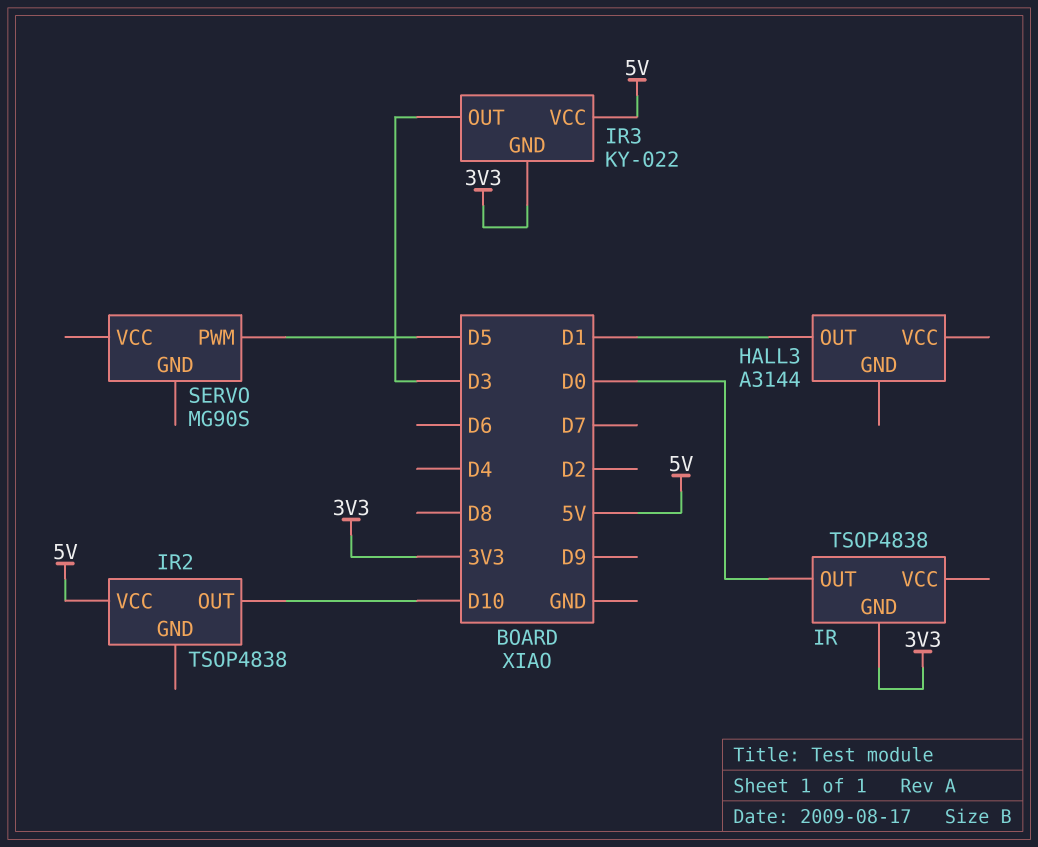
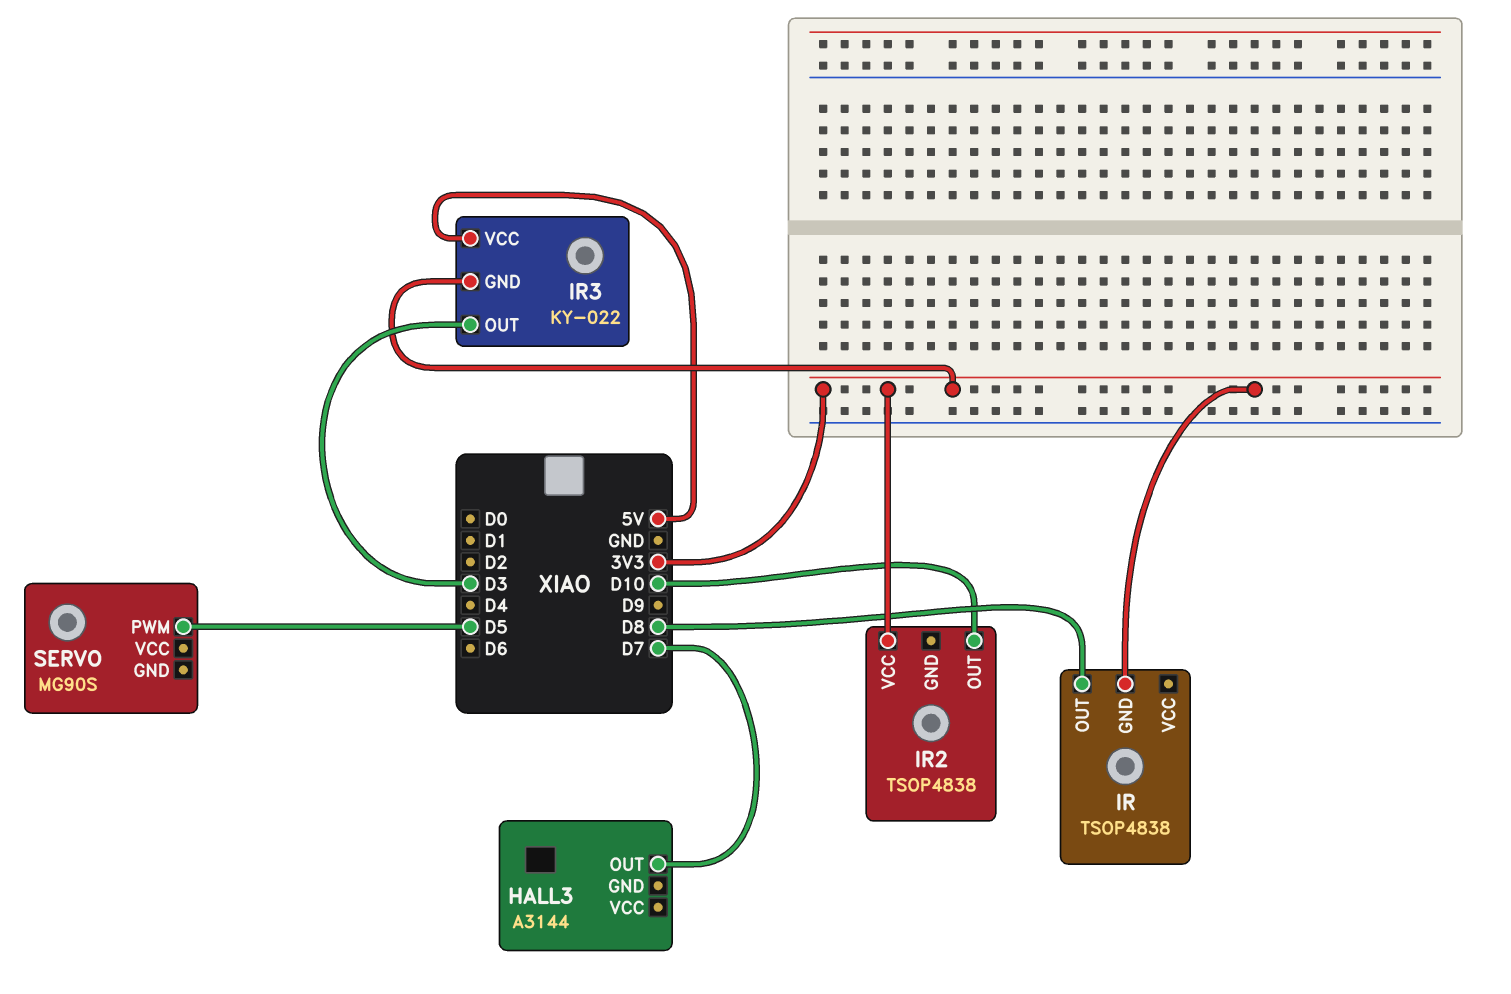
HALL3 pin OUT: D1 -> D7
IR pin OUT: D0 -> D8
IR2 pin VCC: 5V -> 3V3

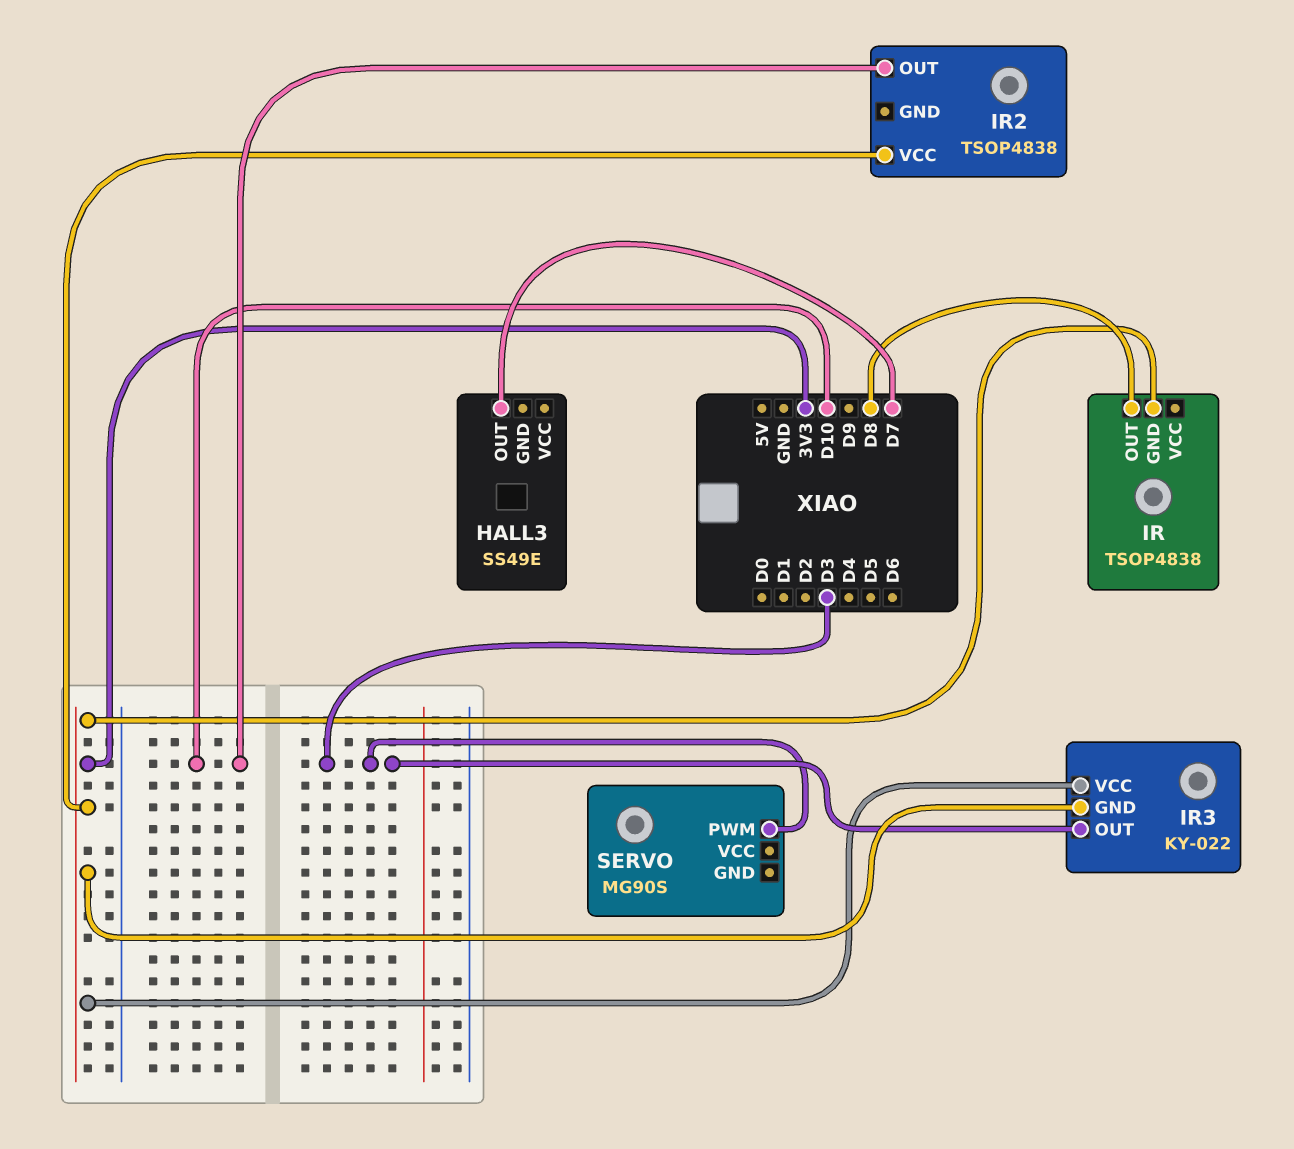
HALL3: A3144 -> SS49E
IR3 pin VCC: 5V -> 3V3
SERVO pin PWM: D5 -> D3

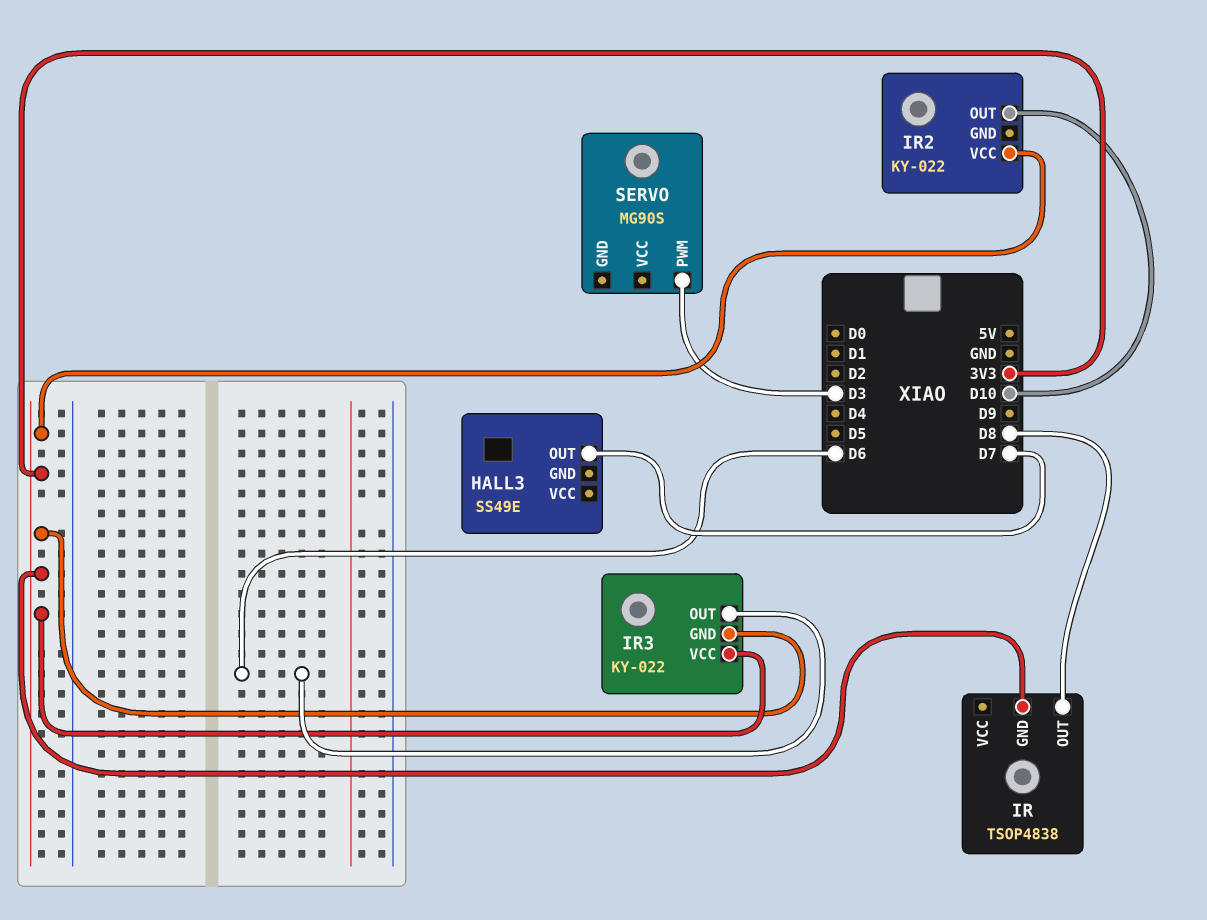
IR2: TSOP4838 -> KY-022
IR3 pin OUT: D3 -> D6

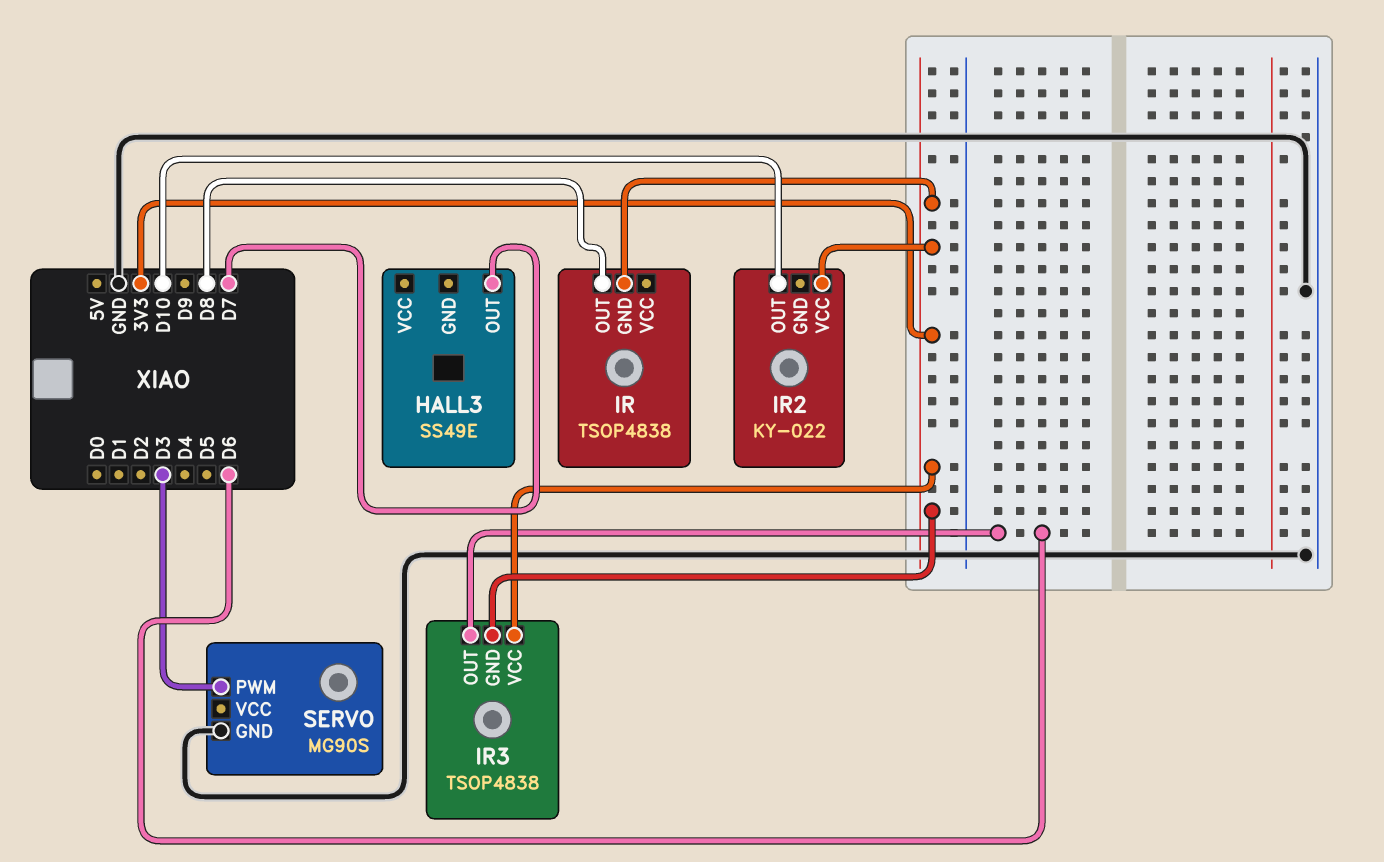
IR3: KY-022 -> TSOP4838
SERVO pin GND: none -> GND

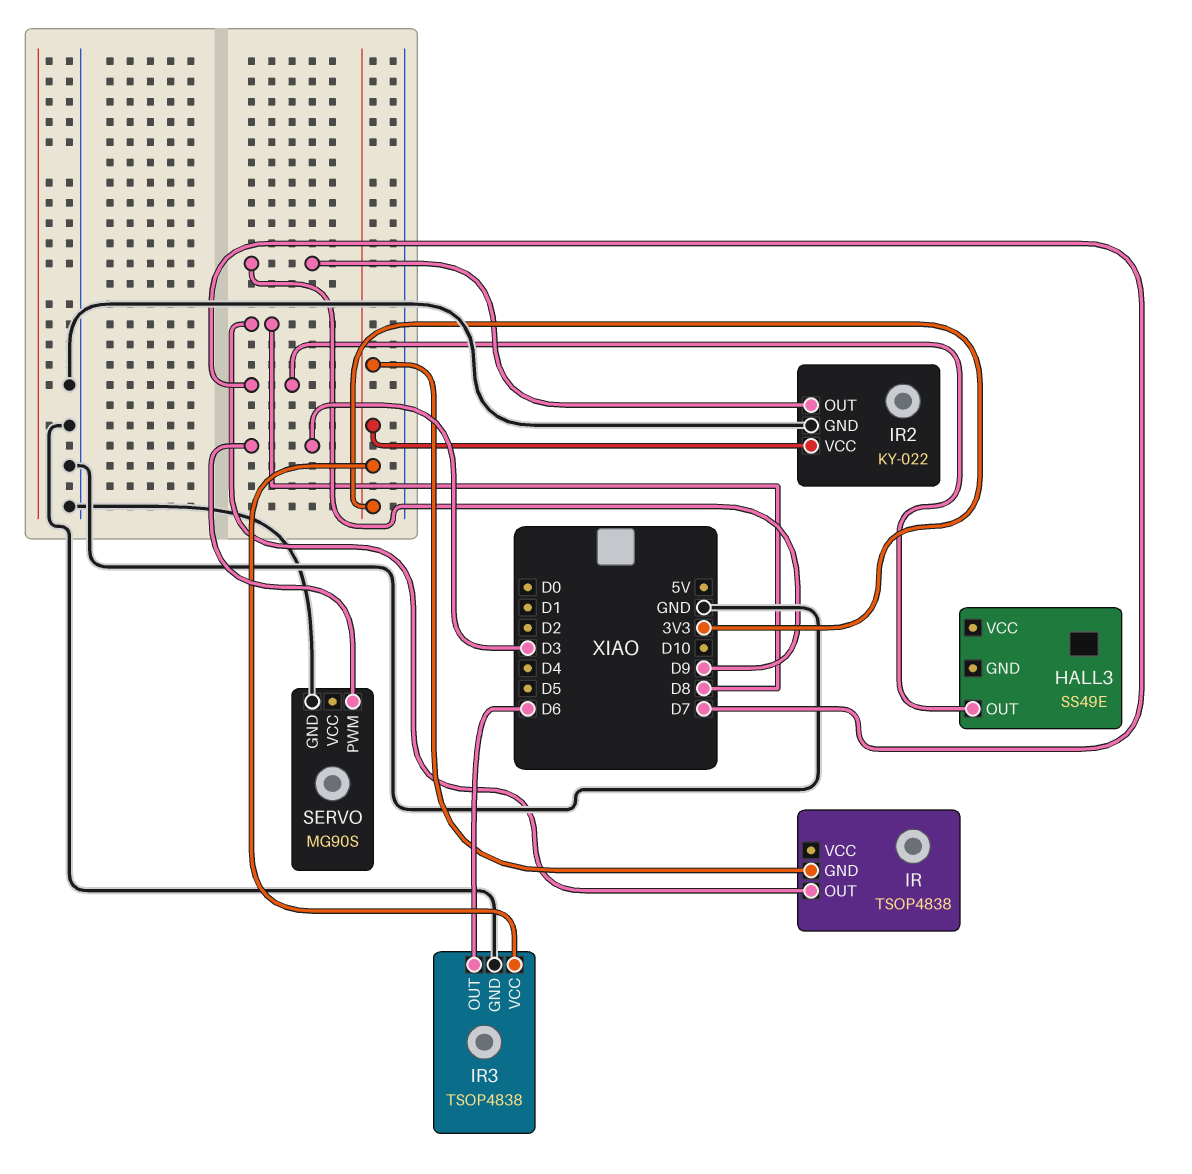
IR2 pin GND: none -> GND
IR2 pin OUT: D10 -> D9
IR3 pin GND: 3V3 -> GND

